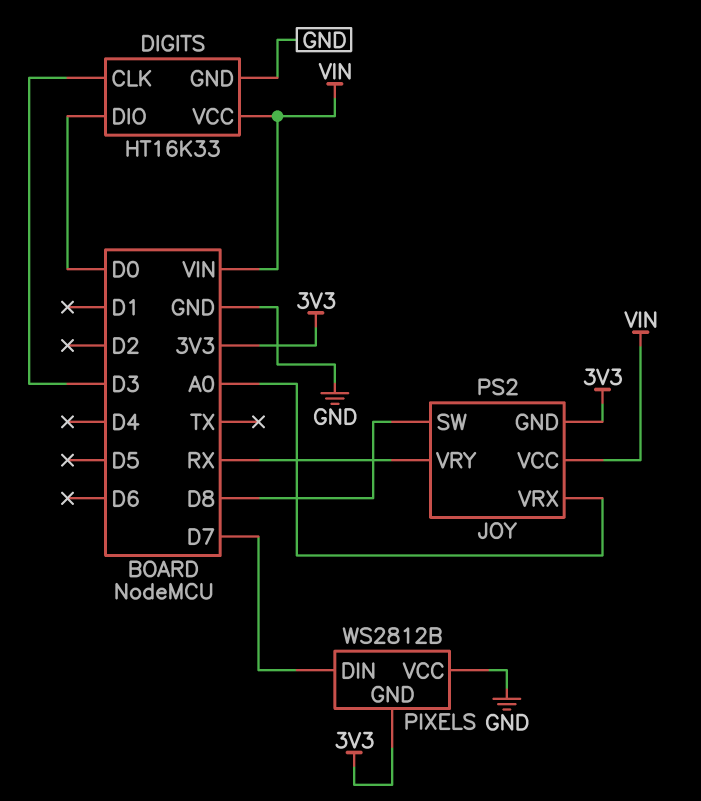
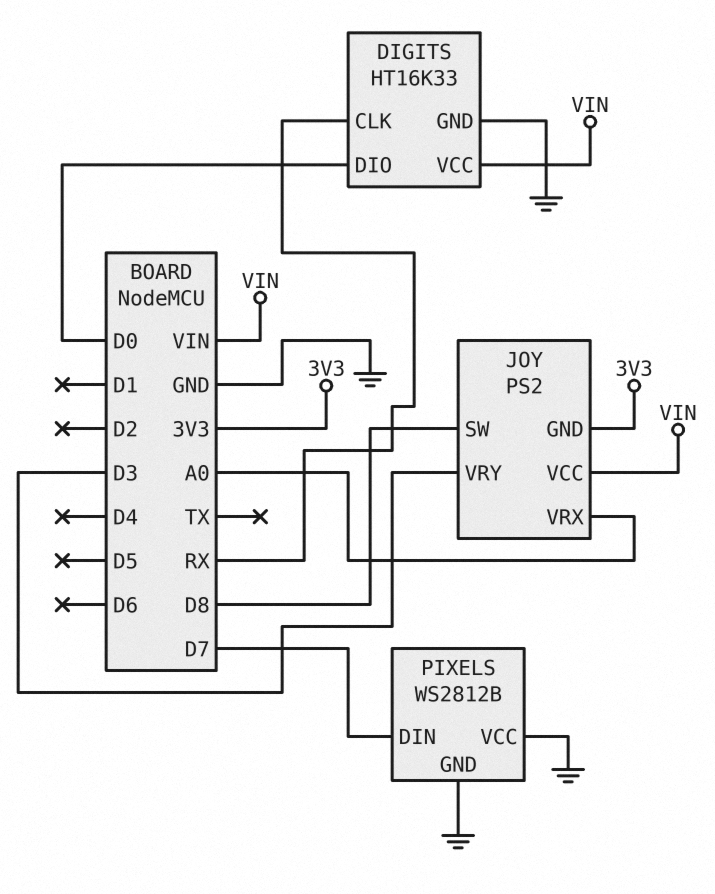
DIGITS pin CLK: D3 -> RX
JOY pin VRY: RX -> D3
PIXELS pin GND: 3V3 -> GND

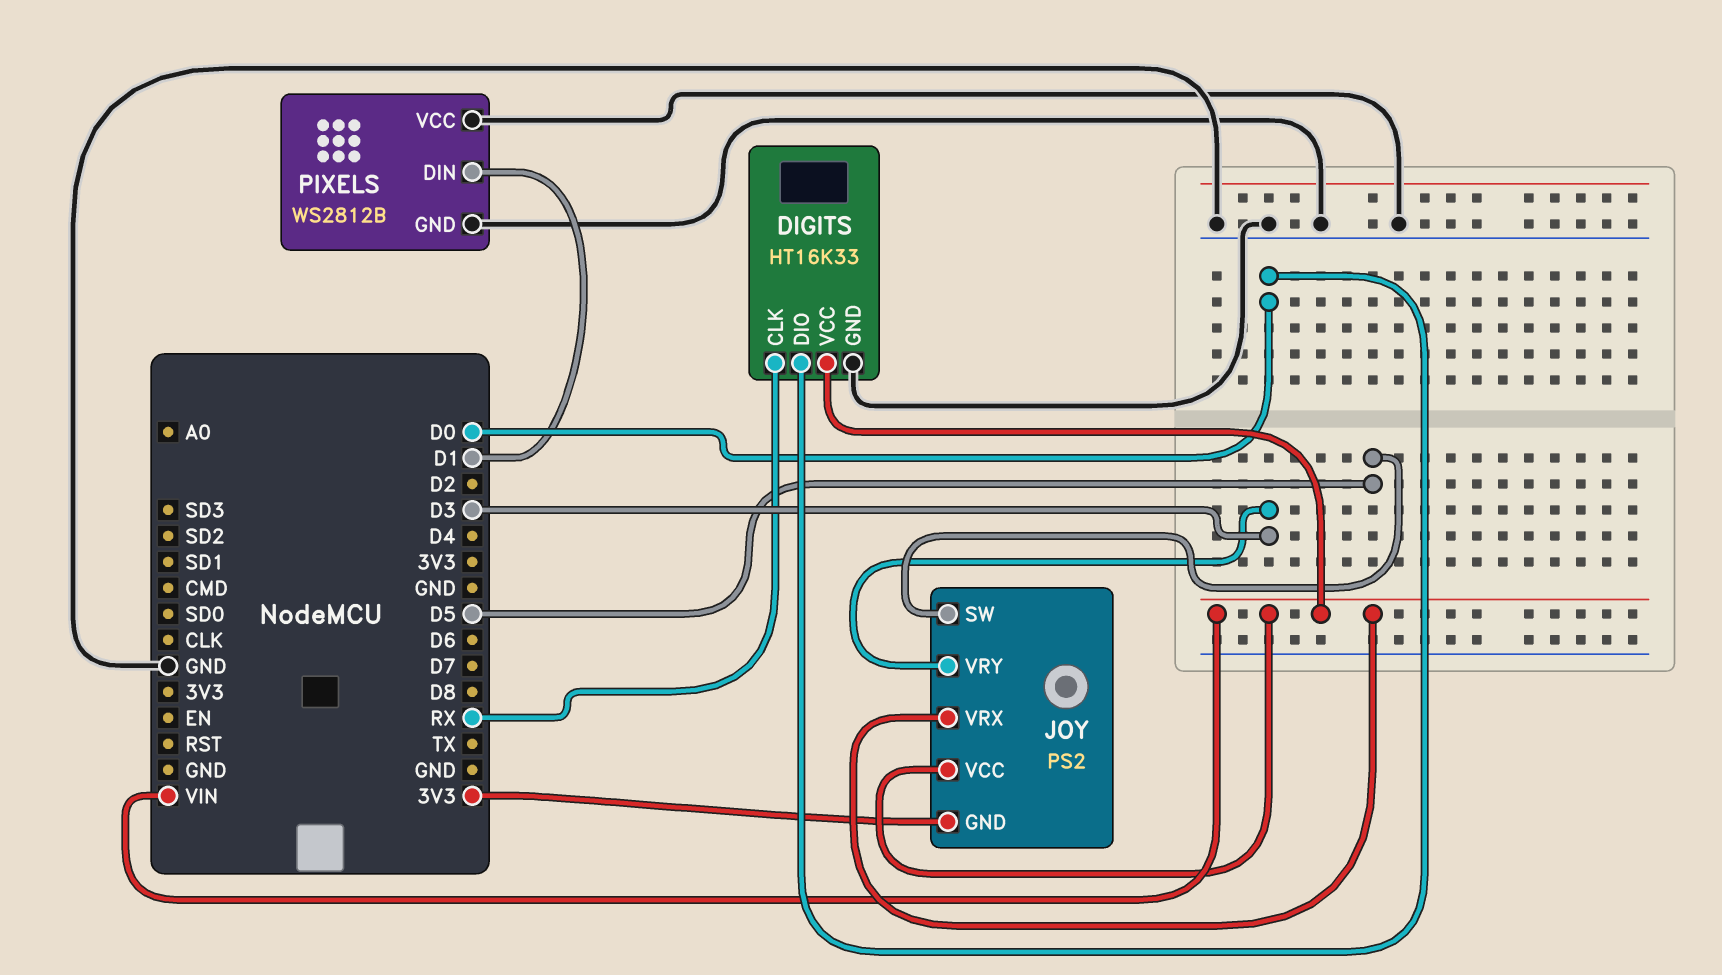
JOY pin SW: D8 -> D5
JOY pin VRX: A0 -> VIN
PIXELS pin DIN: D7 -> D1

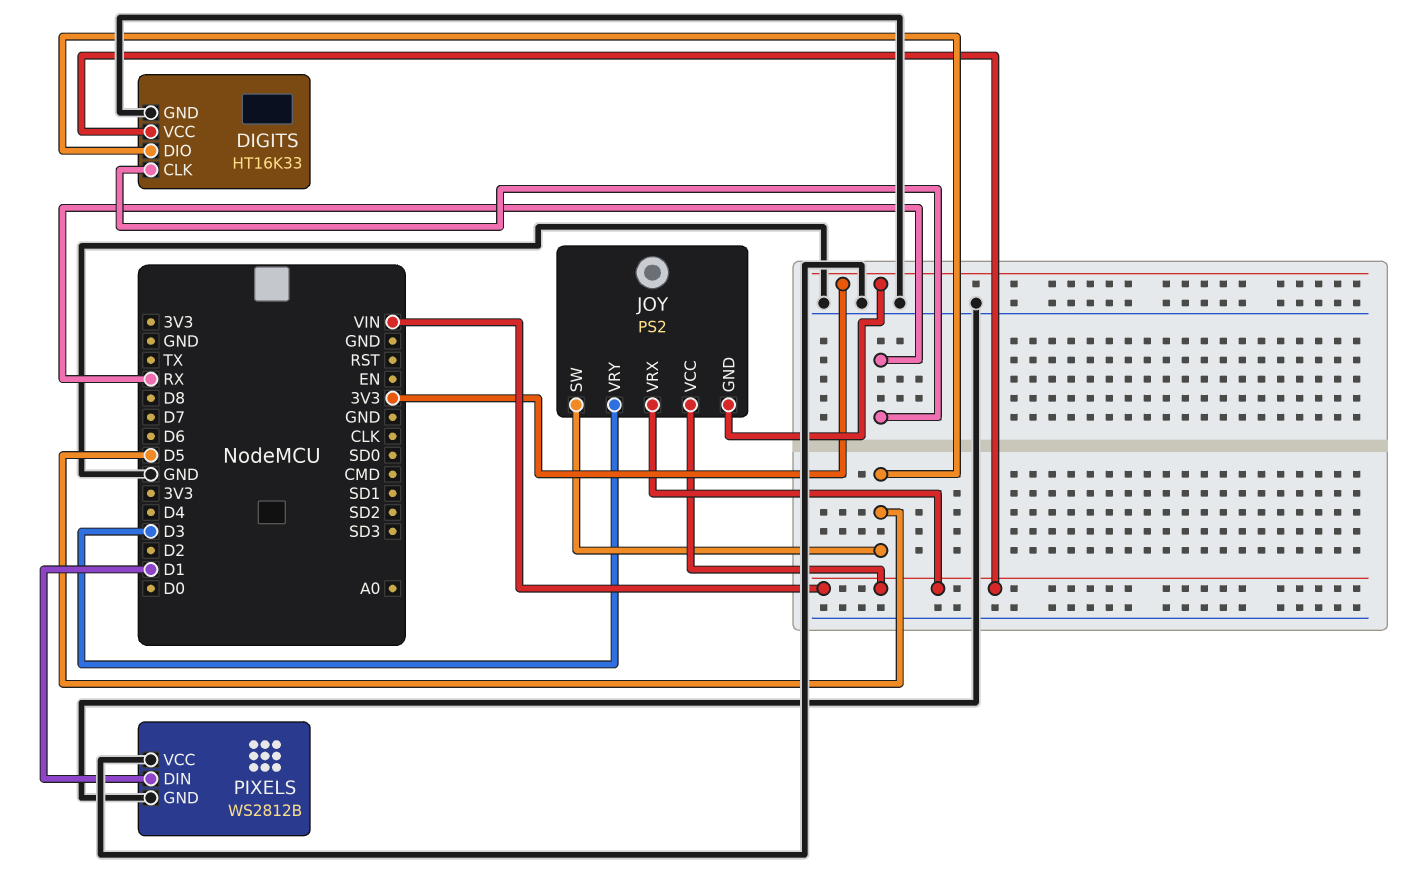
DIGITS pin DIO: D0 -> D5

